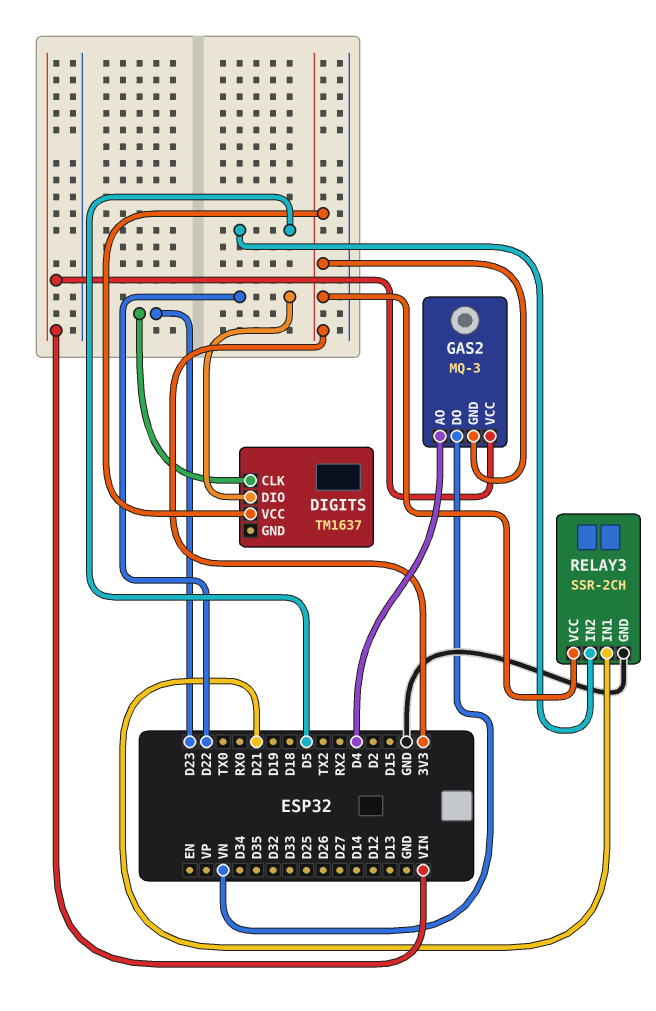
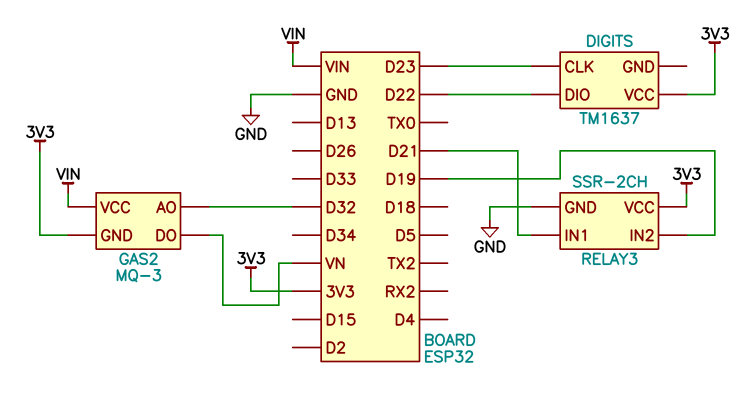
GAS2 pin AO: D4 -> D32
RELAY3 pin IN2: D5 -> D19

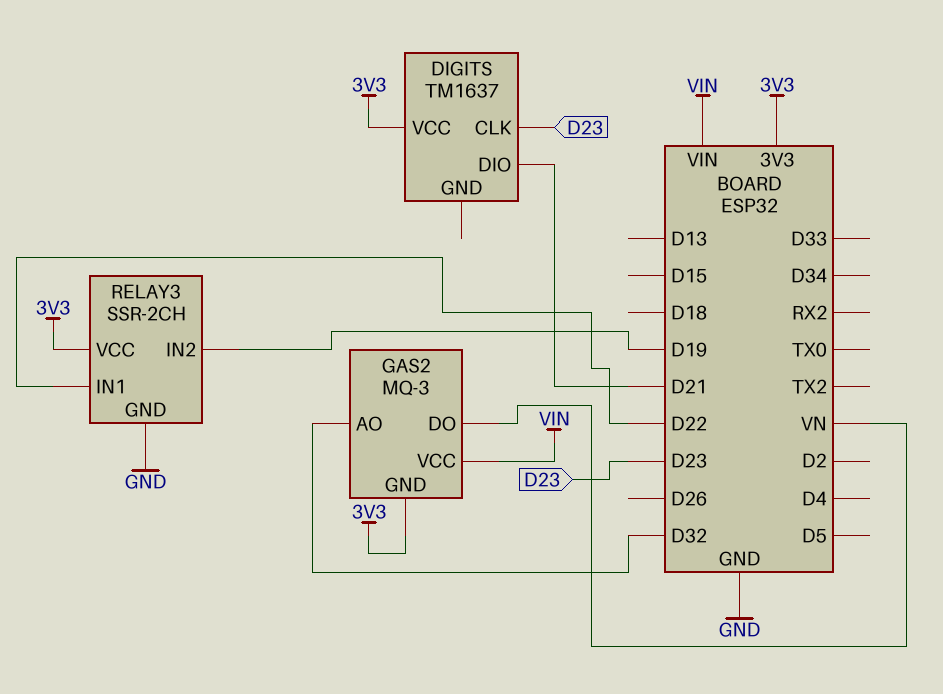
DIGITS pin DIO: D22 -> D21
RELAY3 pin IN1: D21 -> D22

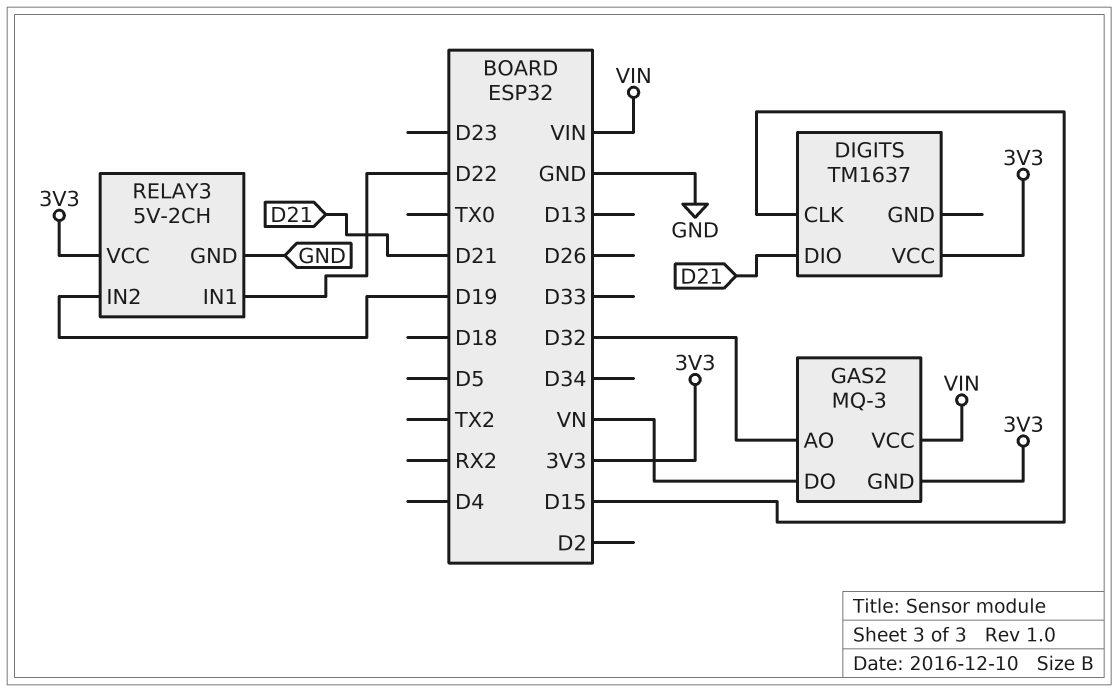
DIGITS pin CLK: D23 -> D15
RELAY3: SSR-2CH -> 5V-2CH

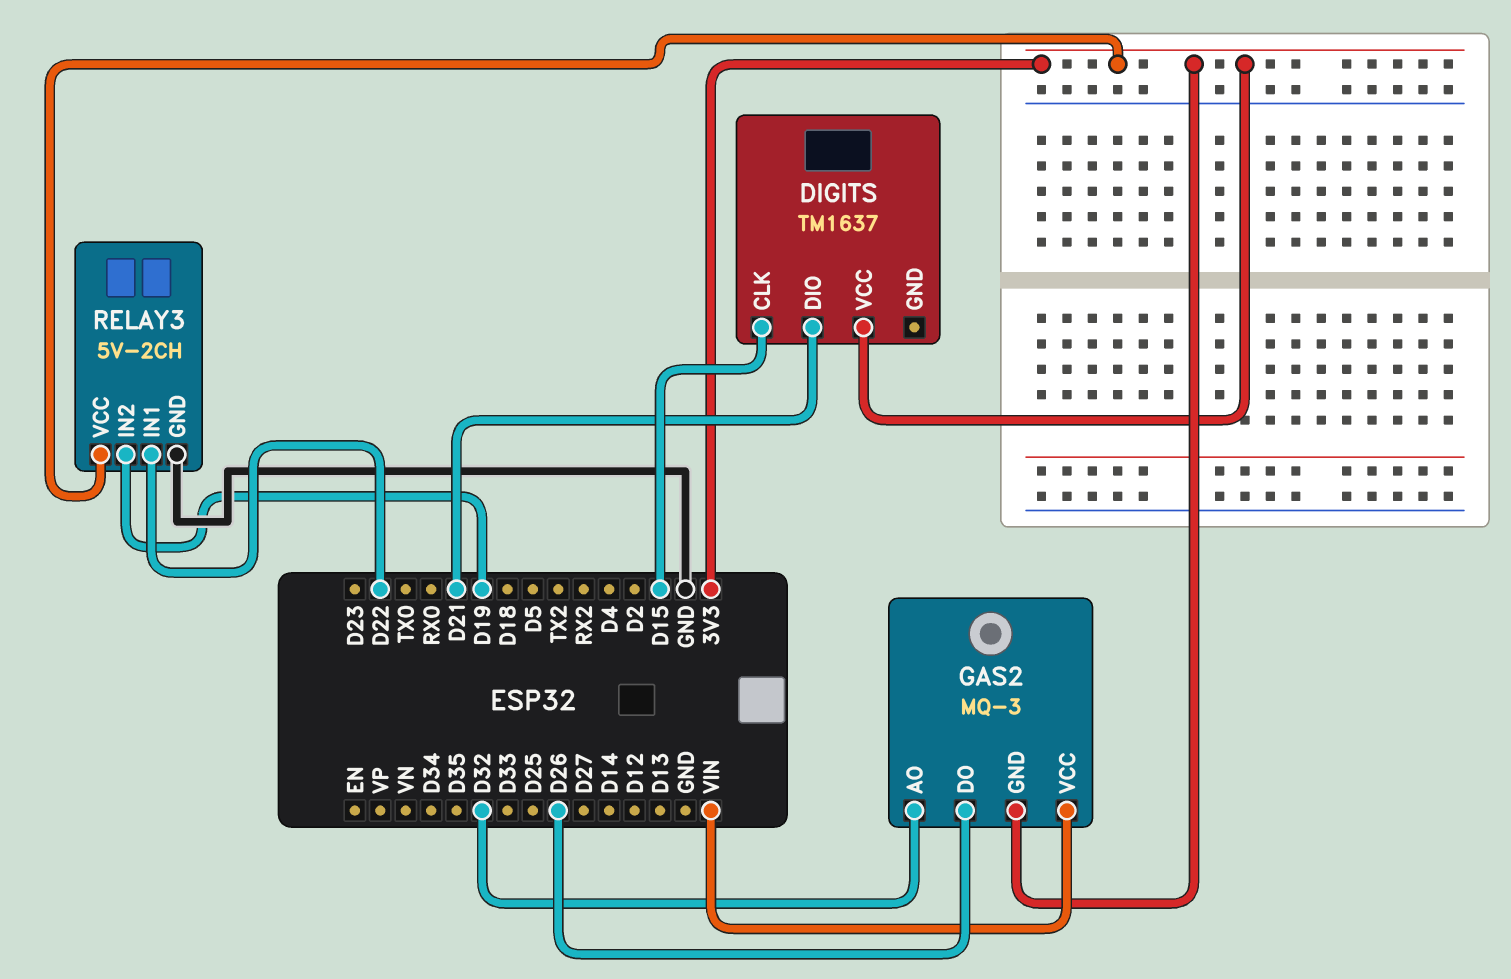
GAS2 pin DO: VN -> D26

